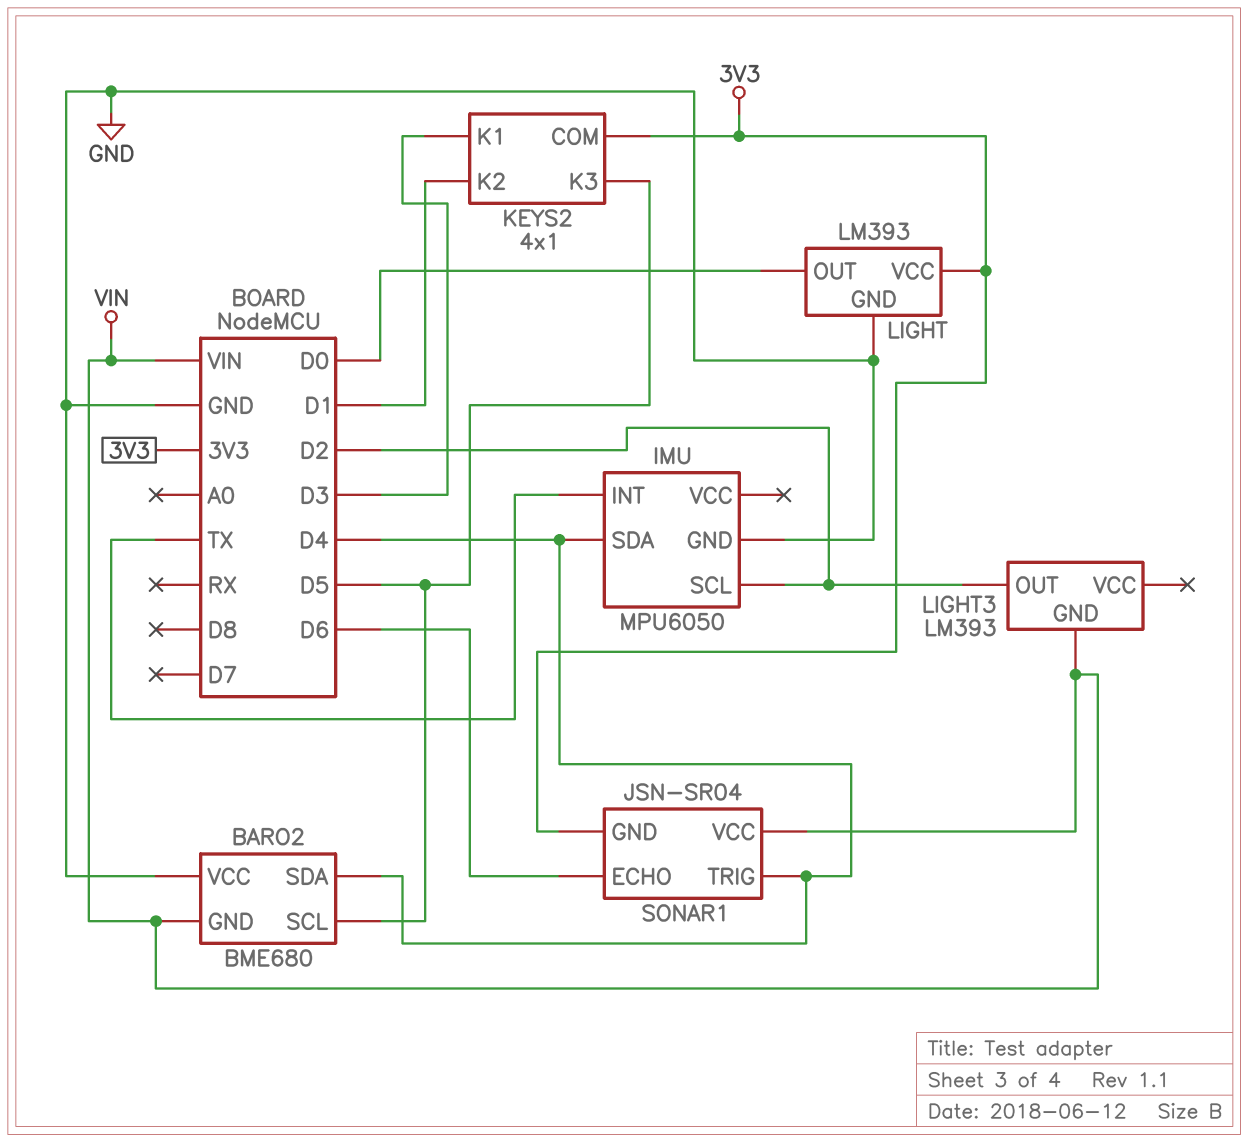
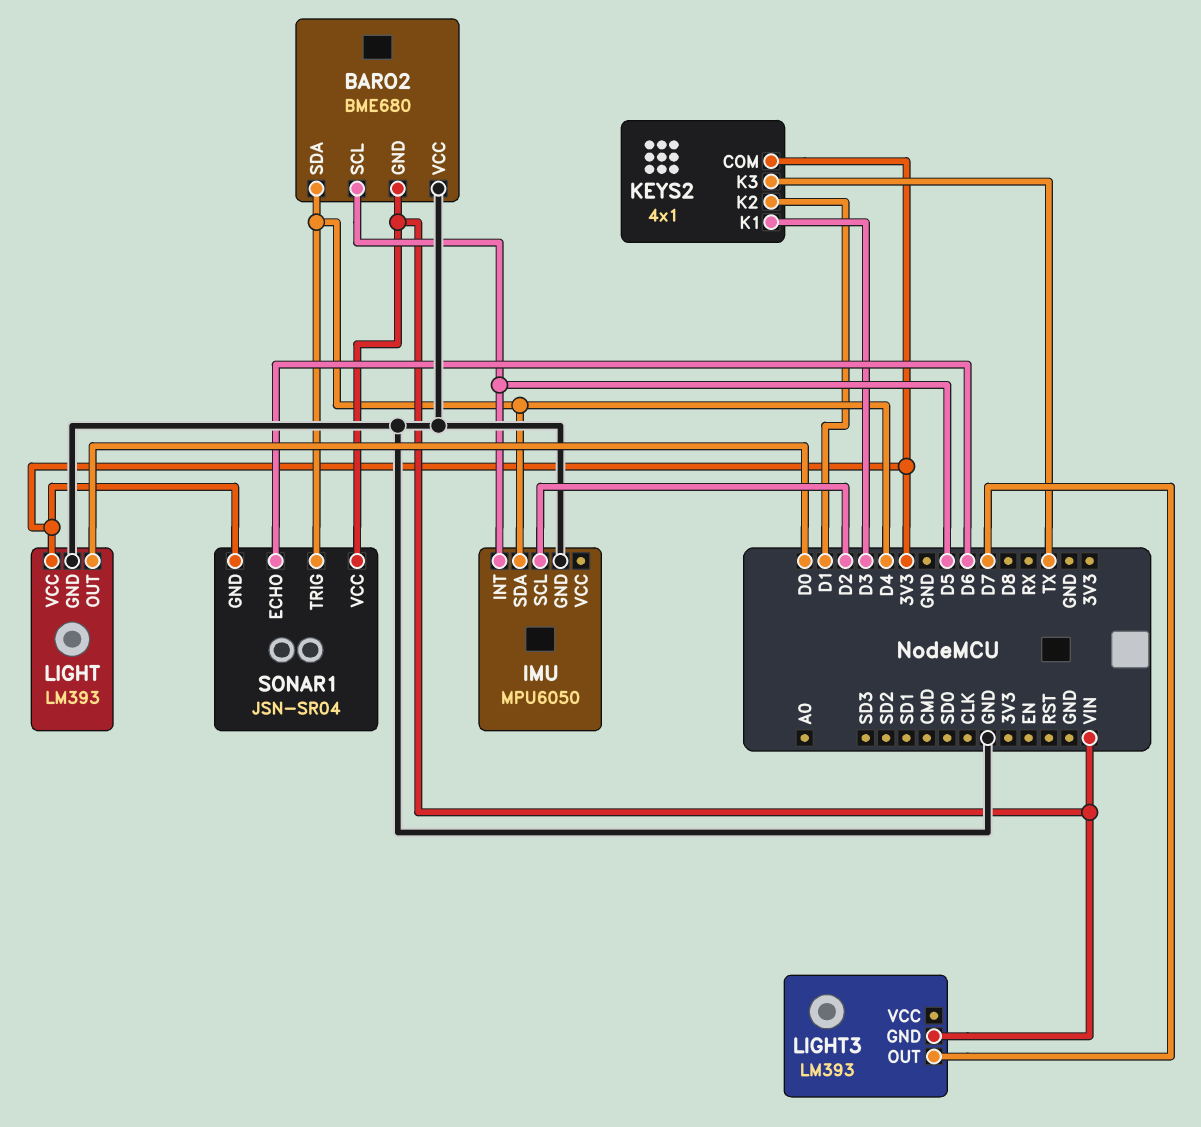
IMU pin INT: TX -> D5
KEYS2 pin K3: D5 -> TX
LIGHT3 pin OUT: D2 -> D7

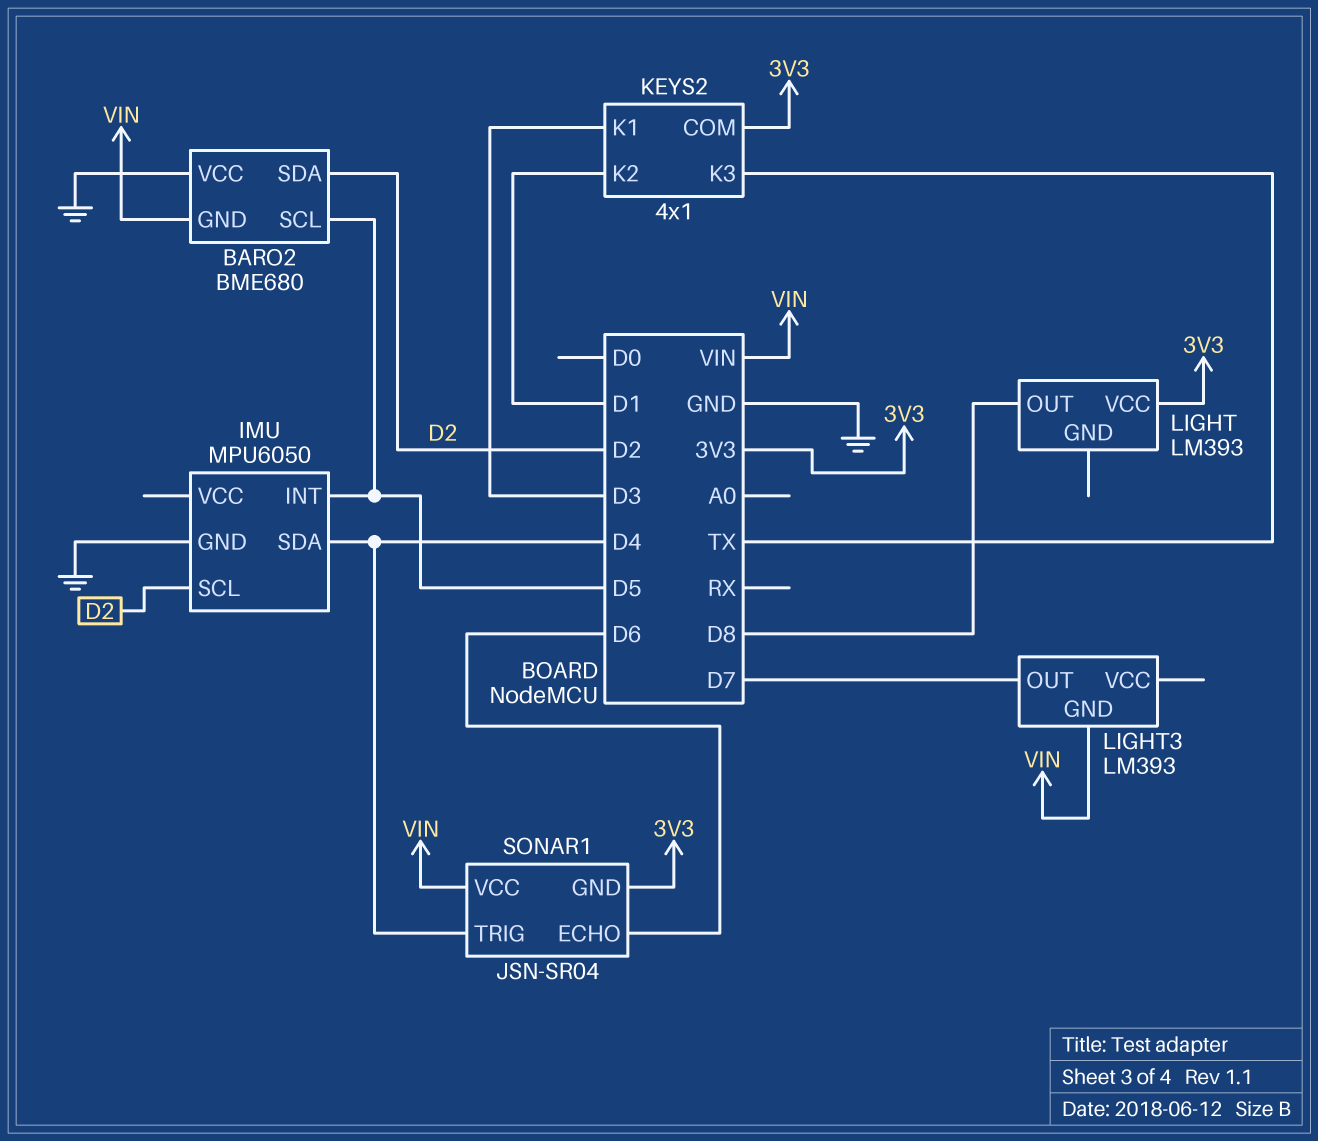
BARO2 pin SDA: D4 -> D2
LIGHT pin GND: GND -> none
LIGHT pin OUT: D0 -> D8

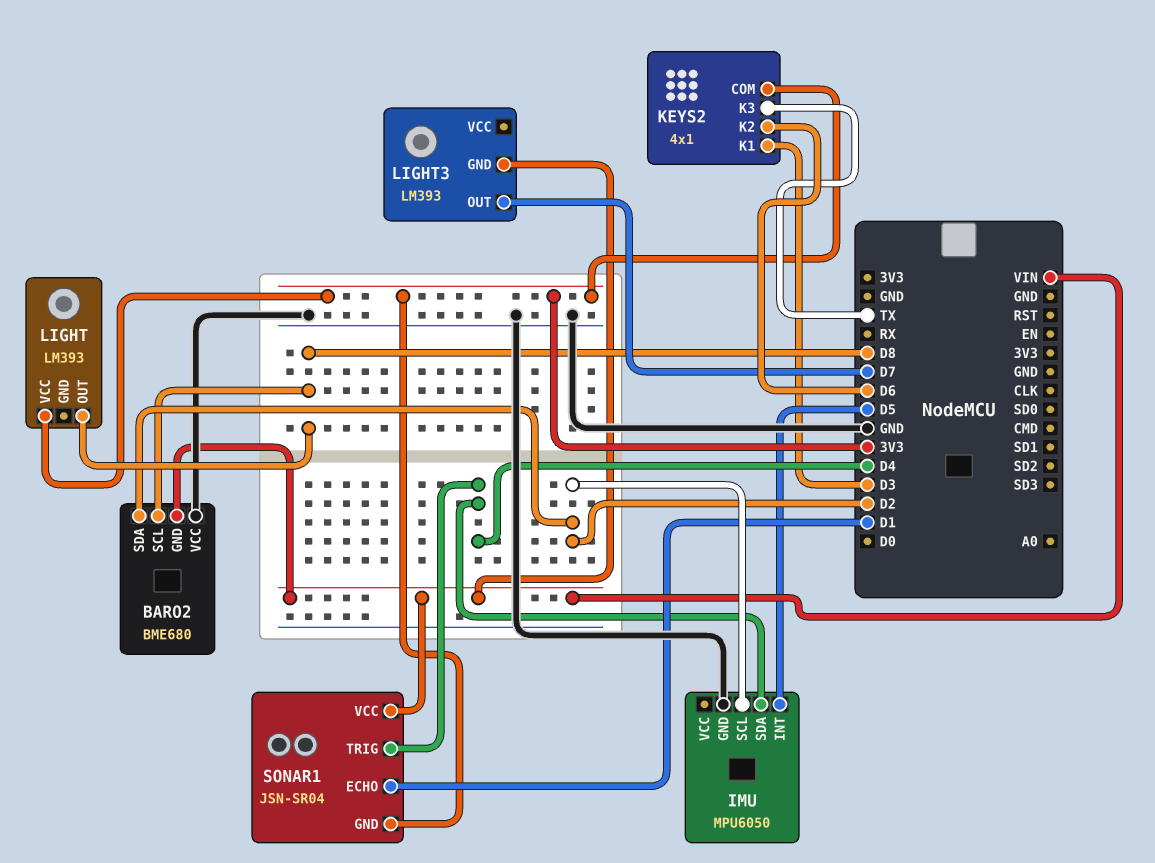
BARO2 pin SCL: D5 -> D8
KEYS2 pin K2: D1 -> D6
SONAR1 pin ECHO: D6 -> D1

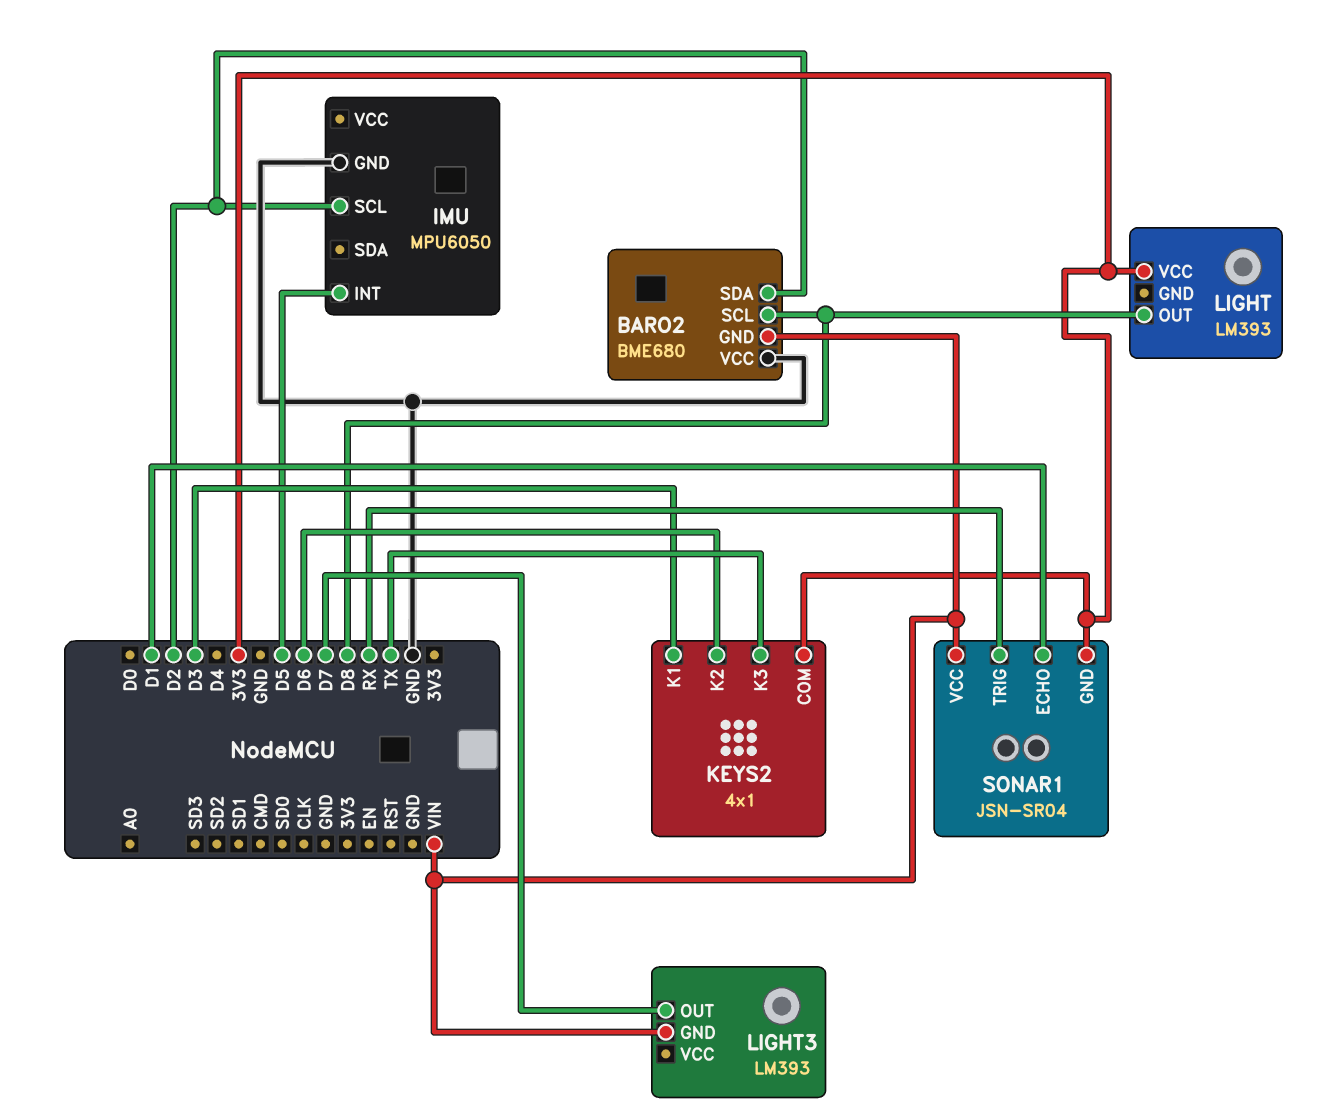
IMU pin SDA: D4 -> none
SONAR1 pin TRIG: D4 -> RX

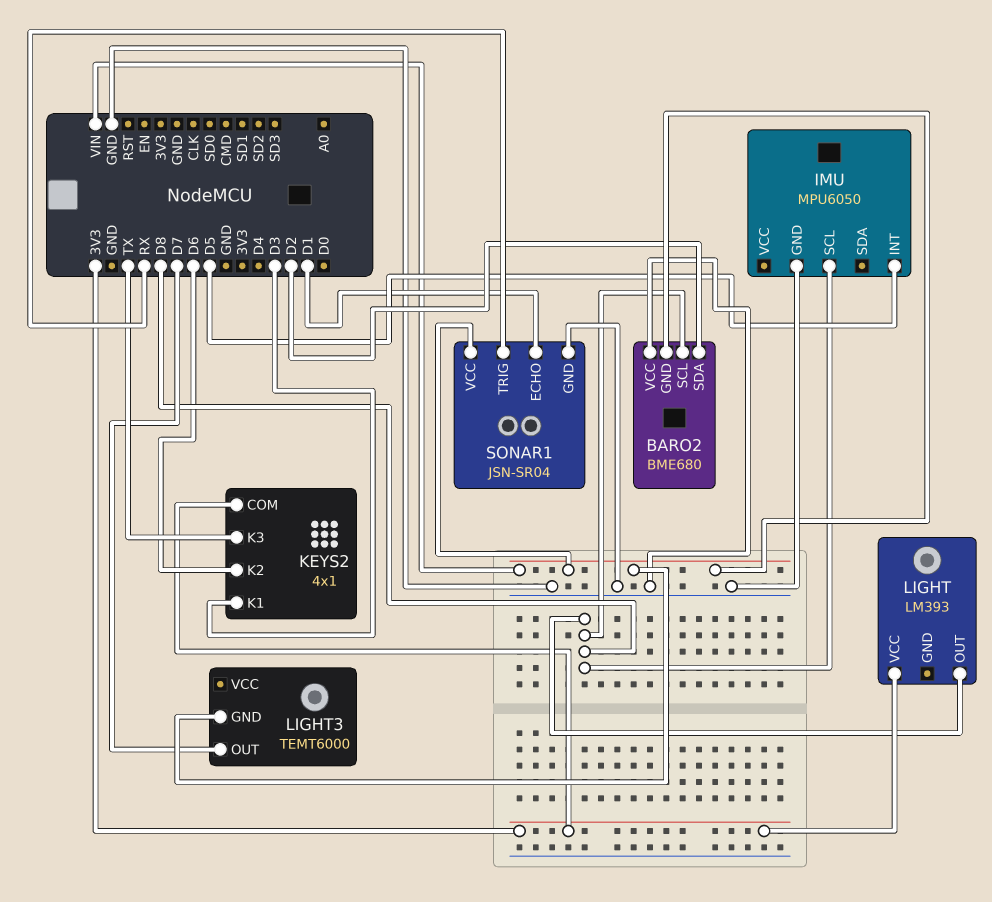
IMU pin SCL: D2 -> D8
LIGHT3: LM393 -> TEMT6000
SONAR1 pin GND: 3V3 -> GND

